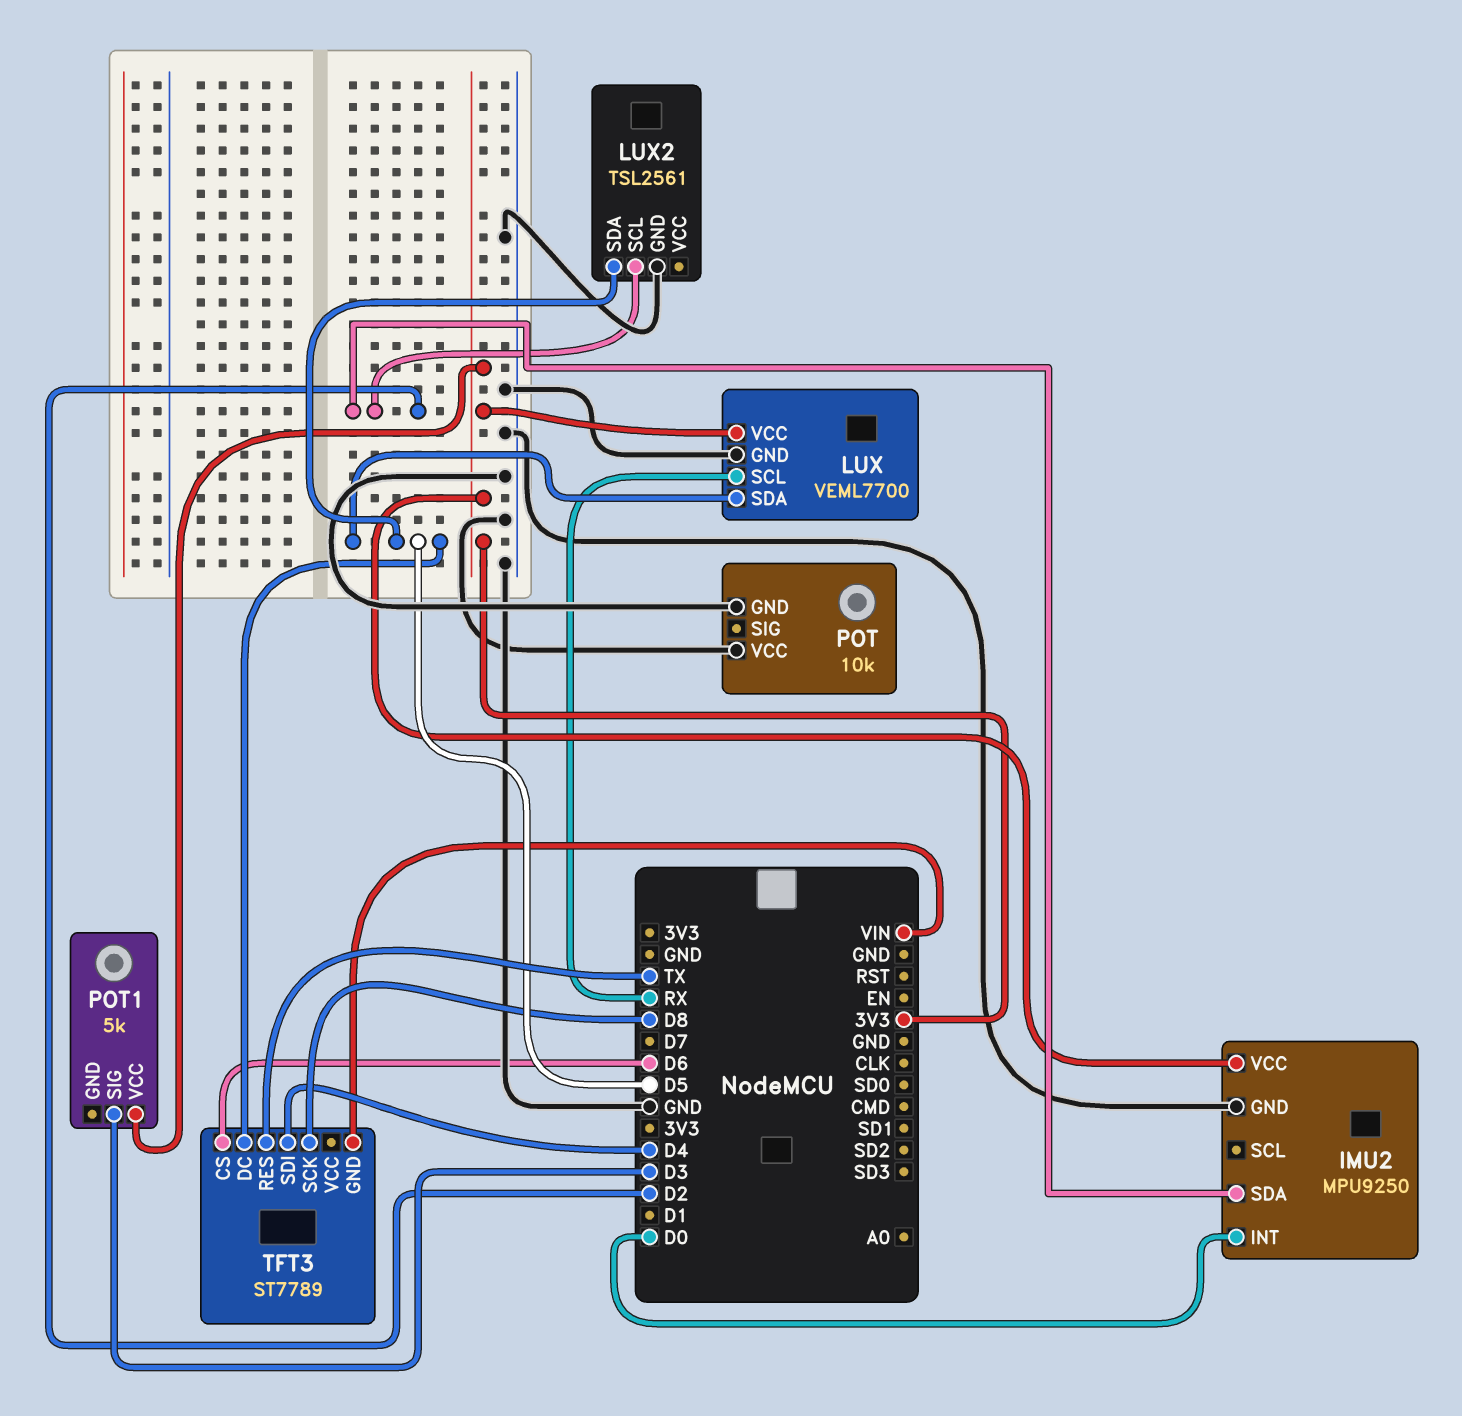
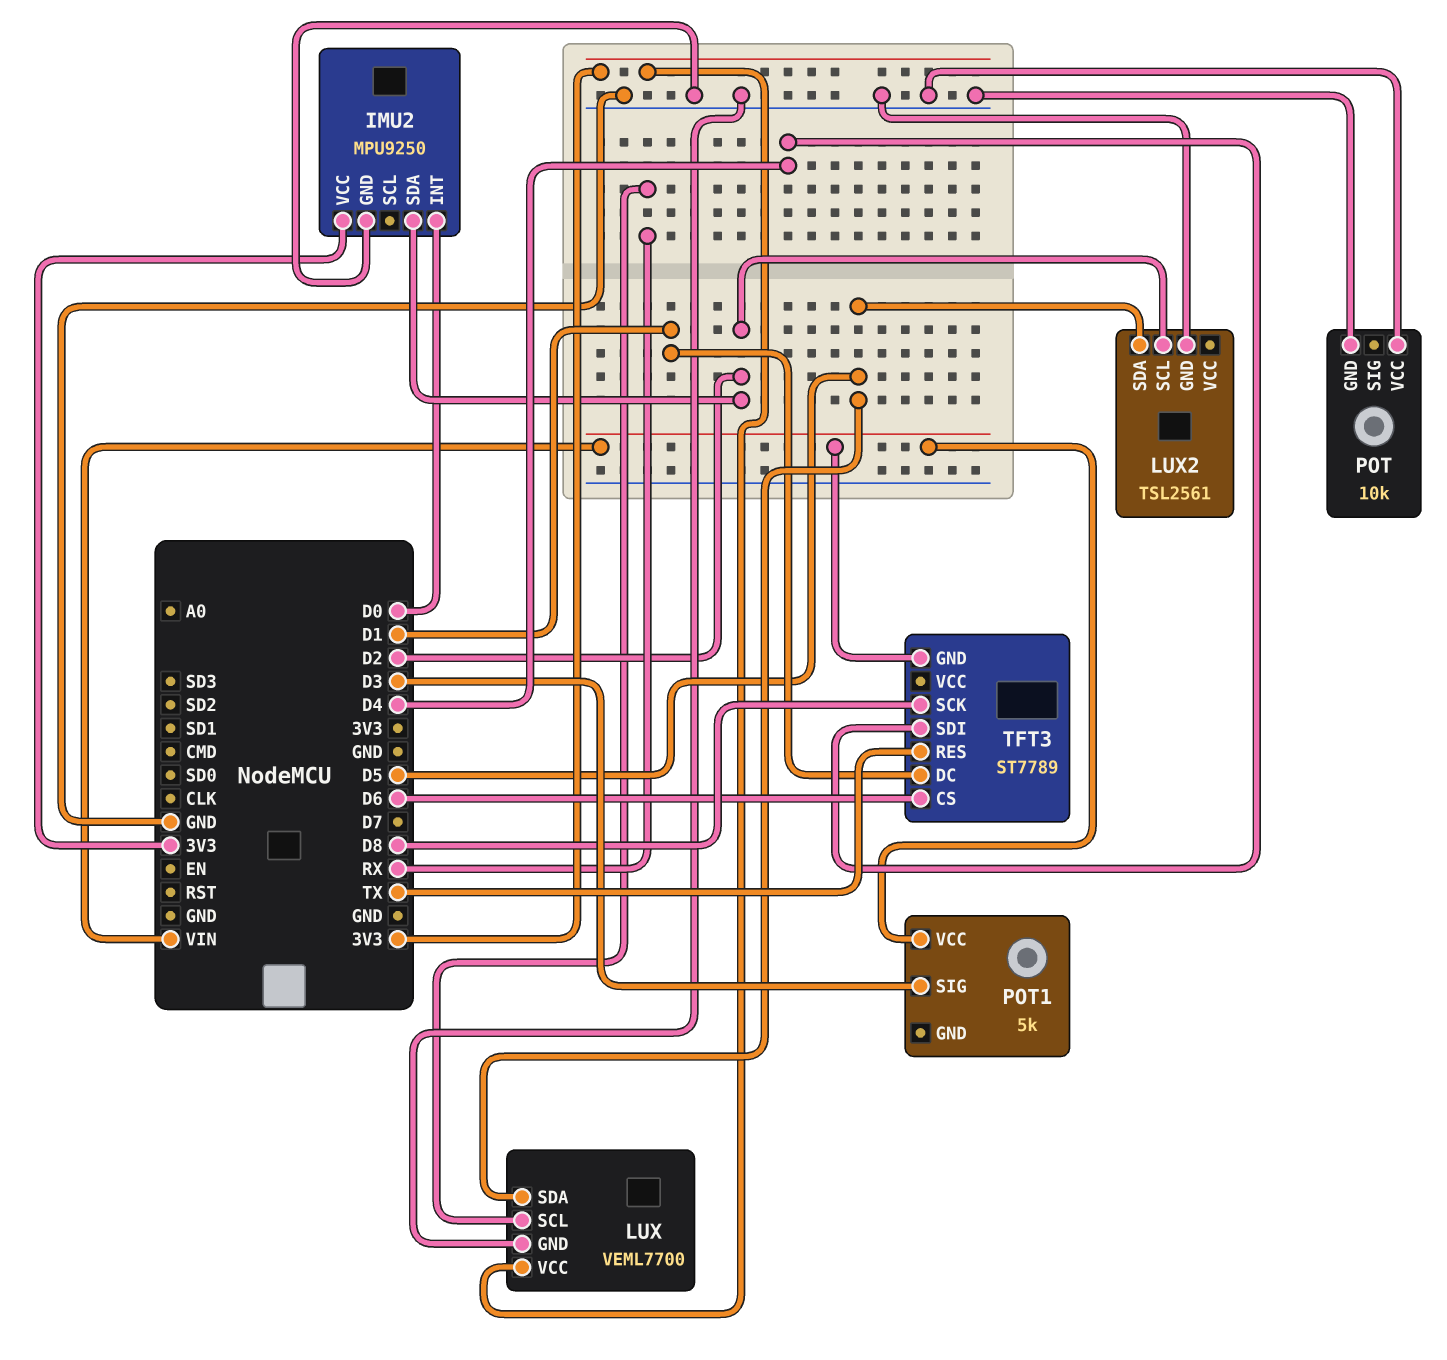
POT1 pin VCC: 3V3 -> VIN
TFT3 pin DC: D5 -> D1

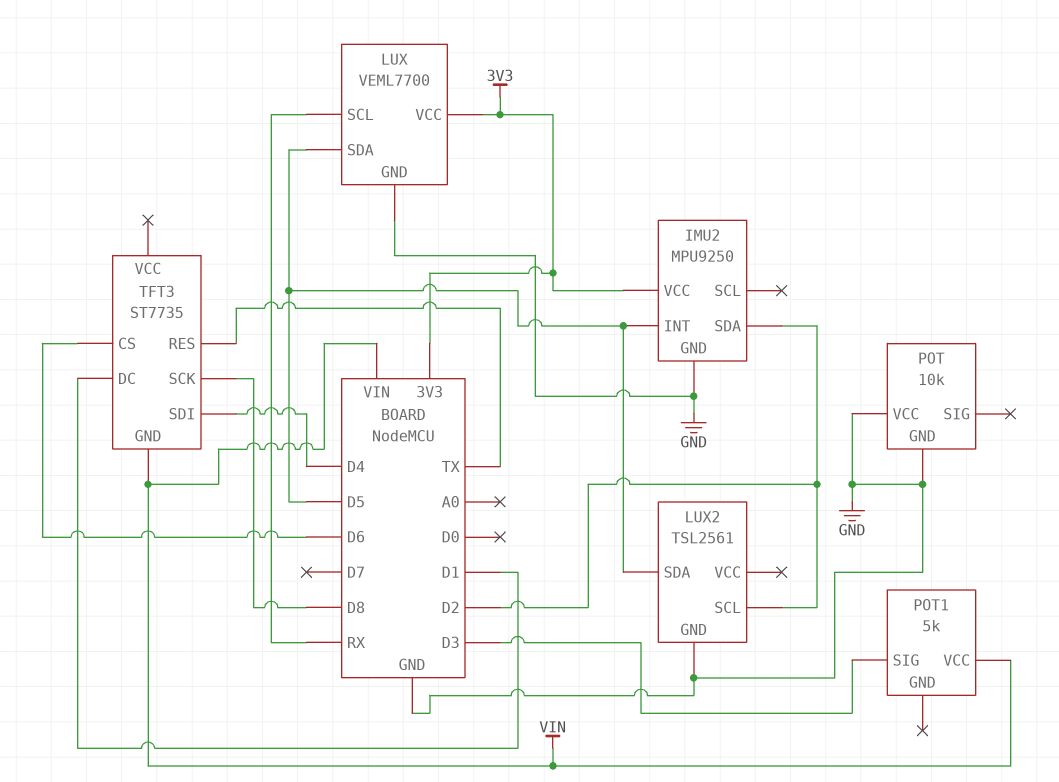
IMU2 pin INT: D0 -> D5
TFT3: ST7789 -> ST7735

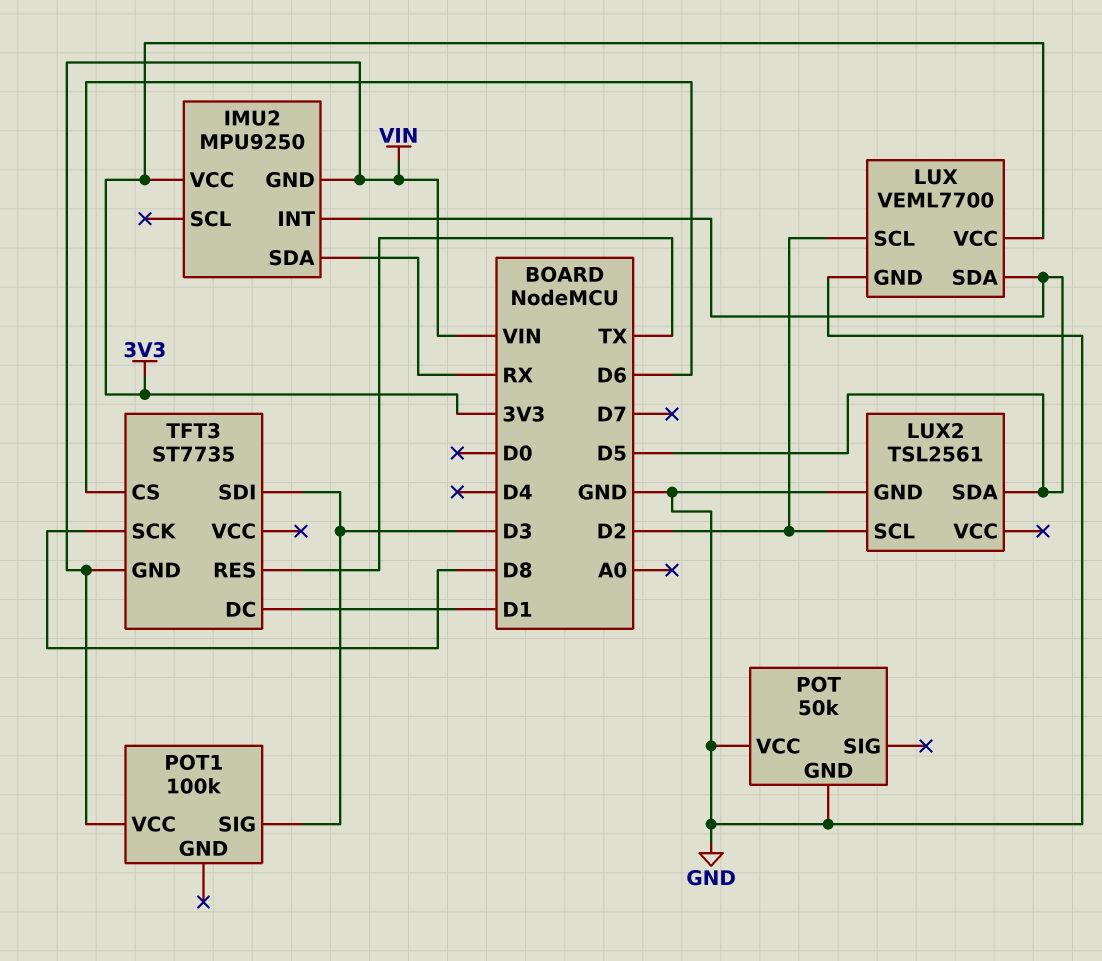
IMU2 pin GND: GND -> VIN
IMU2 pin SDA: D2 -> RX
LUX pin SCL: RX -> D2
POT: 10k -> 50k
POT1: 5k -> 100k
TFT3 pin SDI: D4 -> D3

